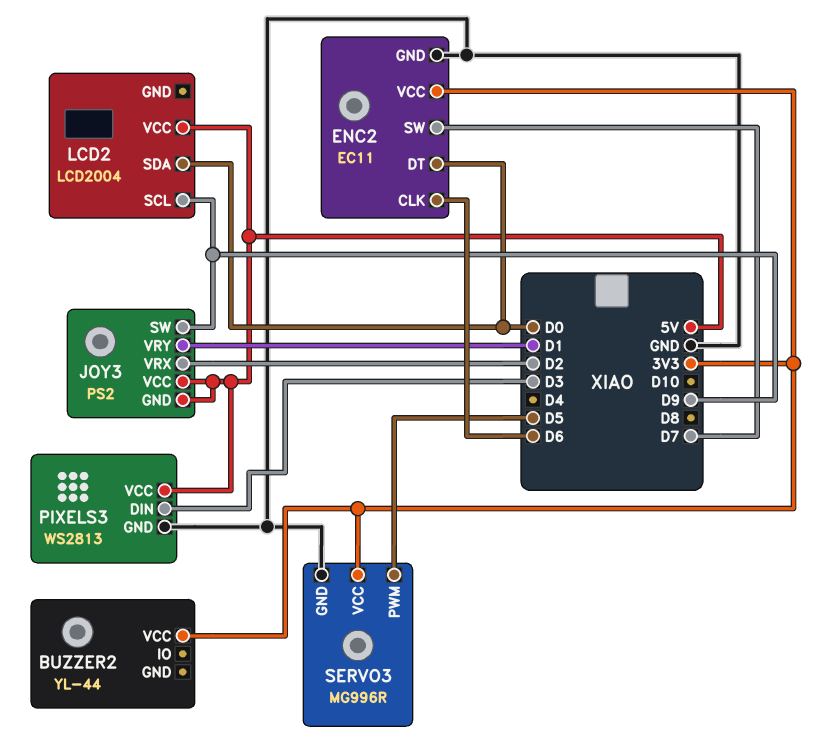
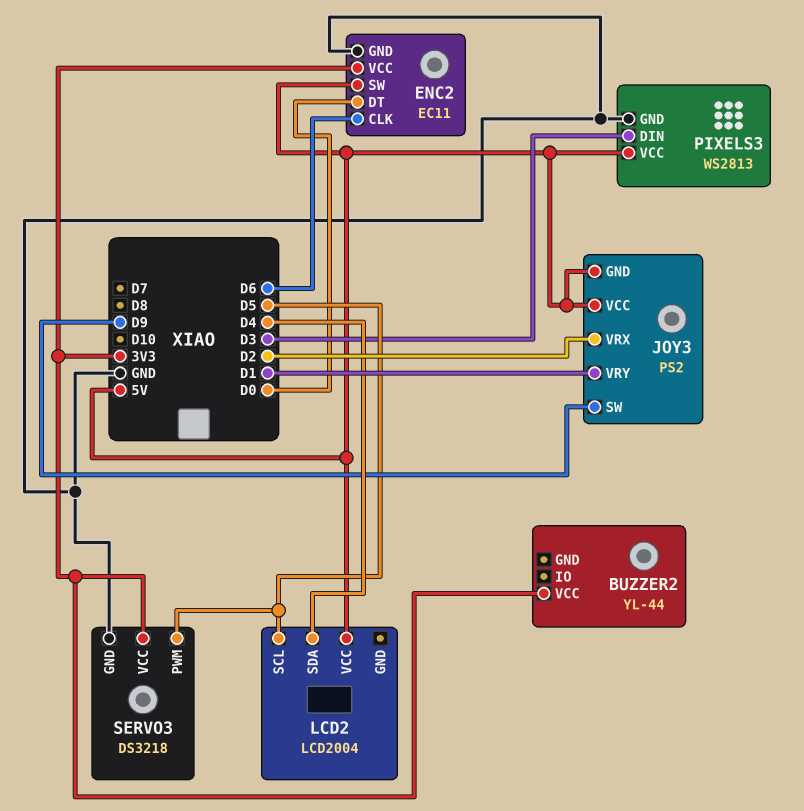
ENC2 pin SW: D7 -> 5V
LCD2 pin SCL: D9 -> D5
LCD2 pin SDA: D0 -> D4
SERVO3: MG996R -> DS3218

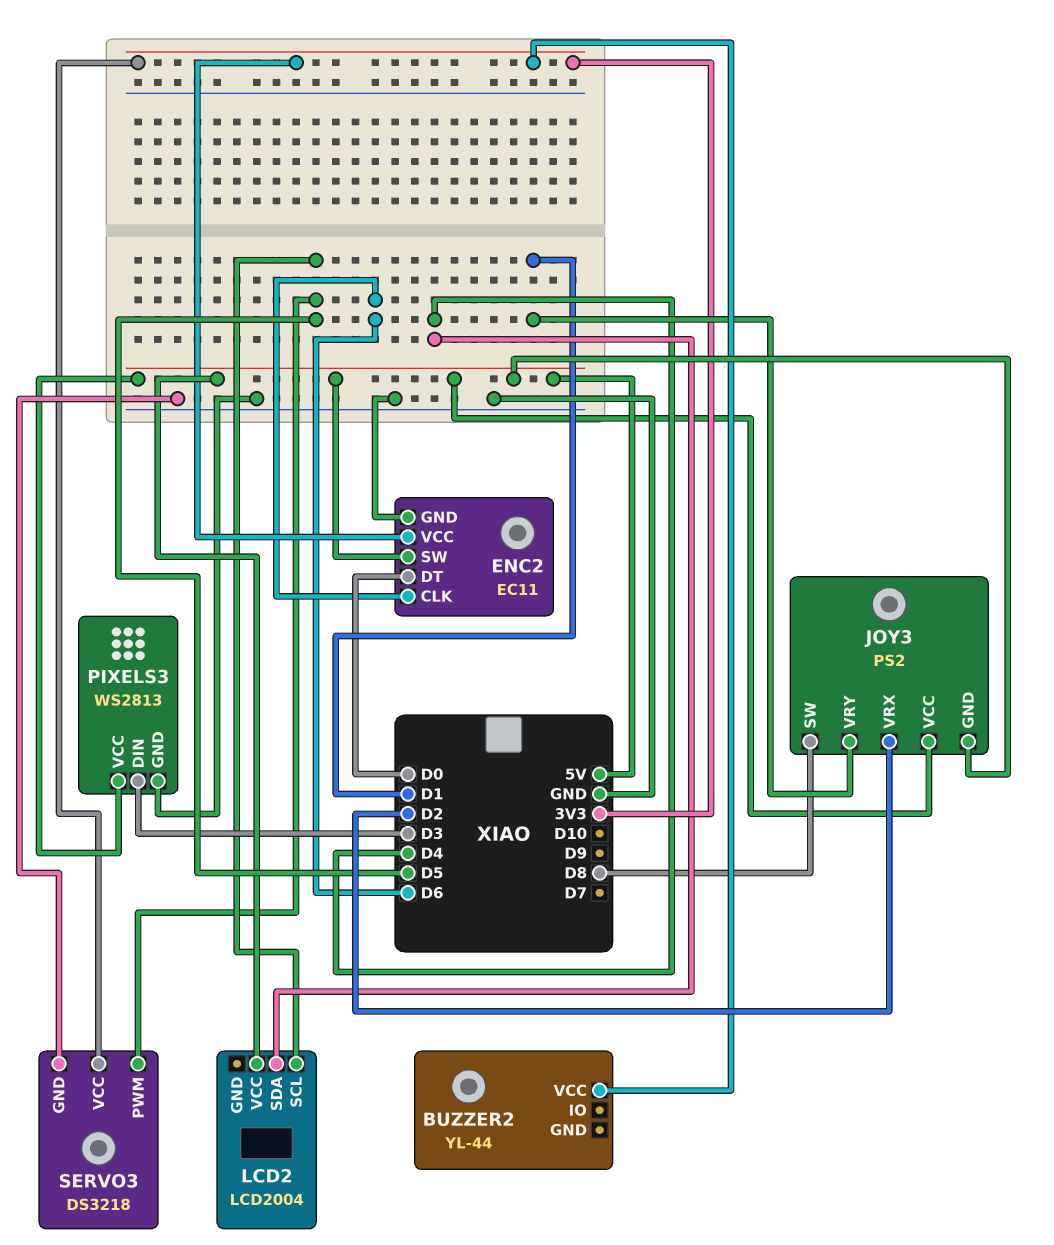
JOY3 pin SW: D9 -> D8

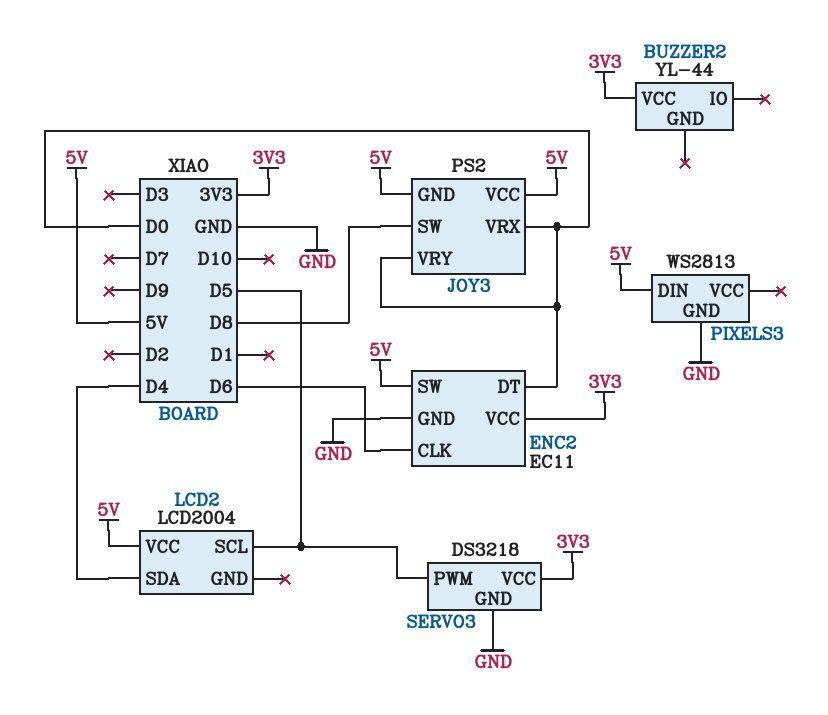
JOY3 pin VRX: D2 -> D0
JOY3 pin VRY: D1 -> D0
PIXELS3 pin DIN: D3 -> 5V
PIXELS3 pin VCC: 5V -> none

